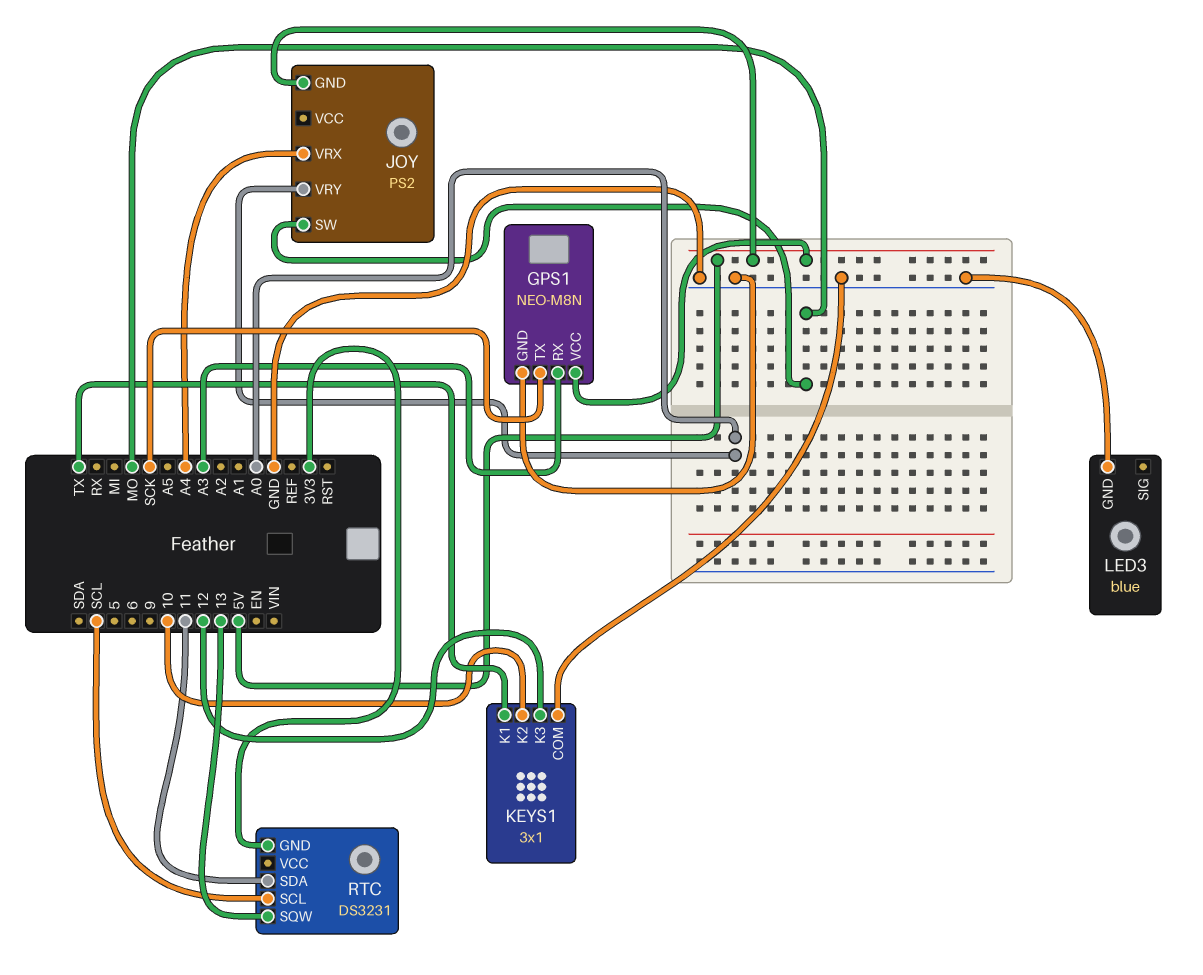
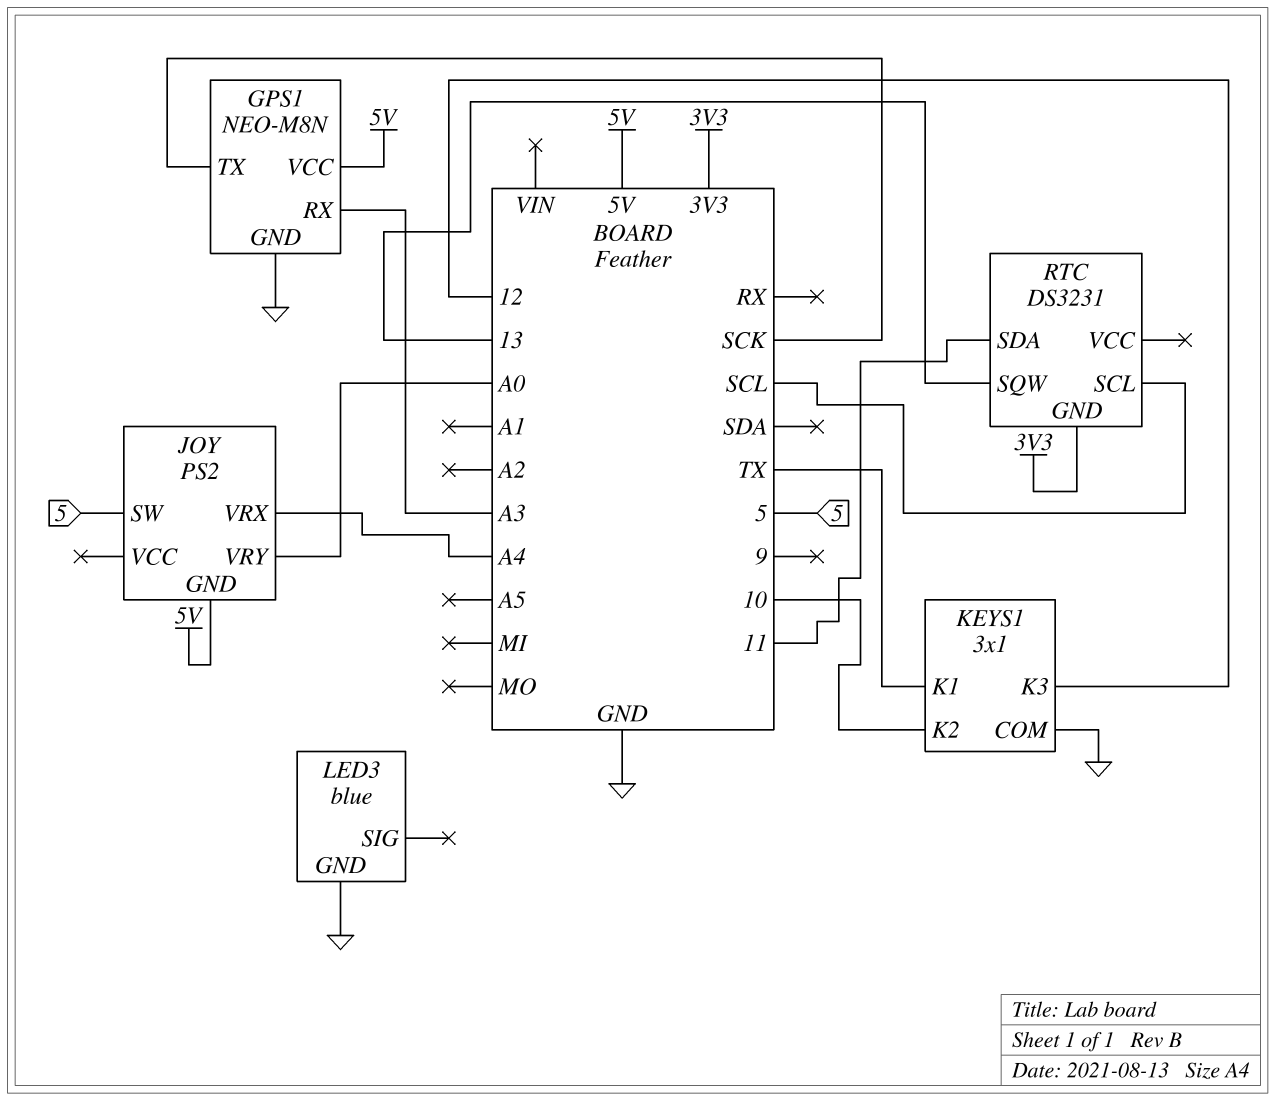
JOY pin SW: MO -> 5

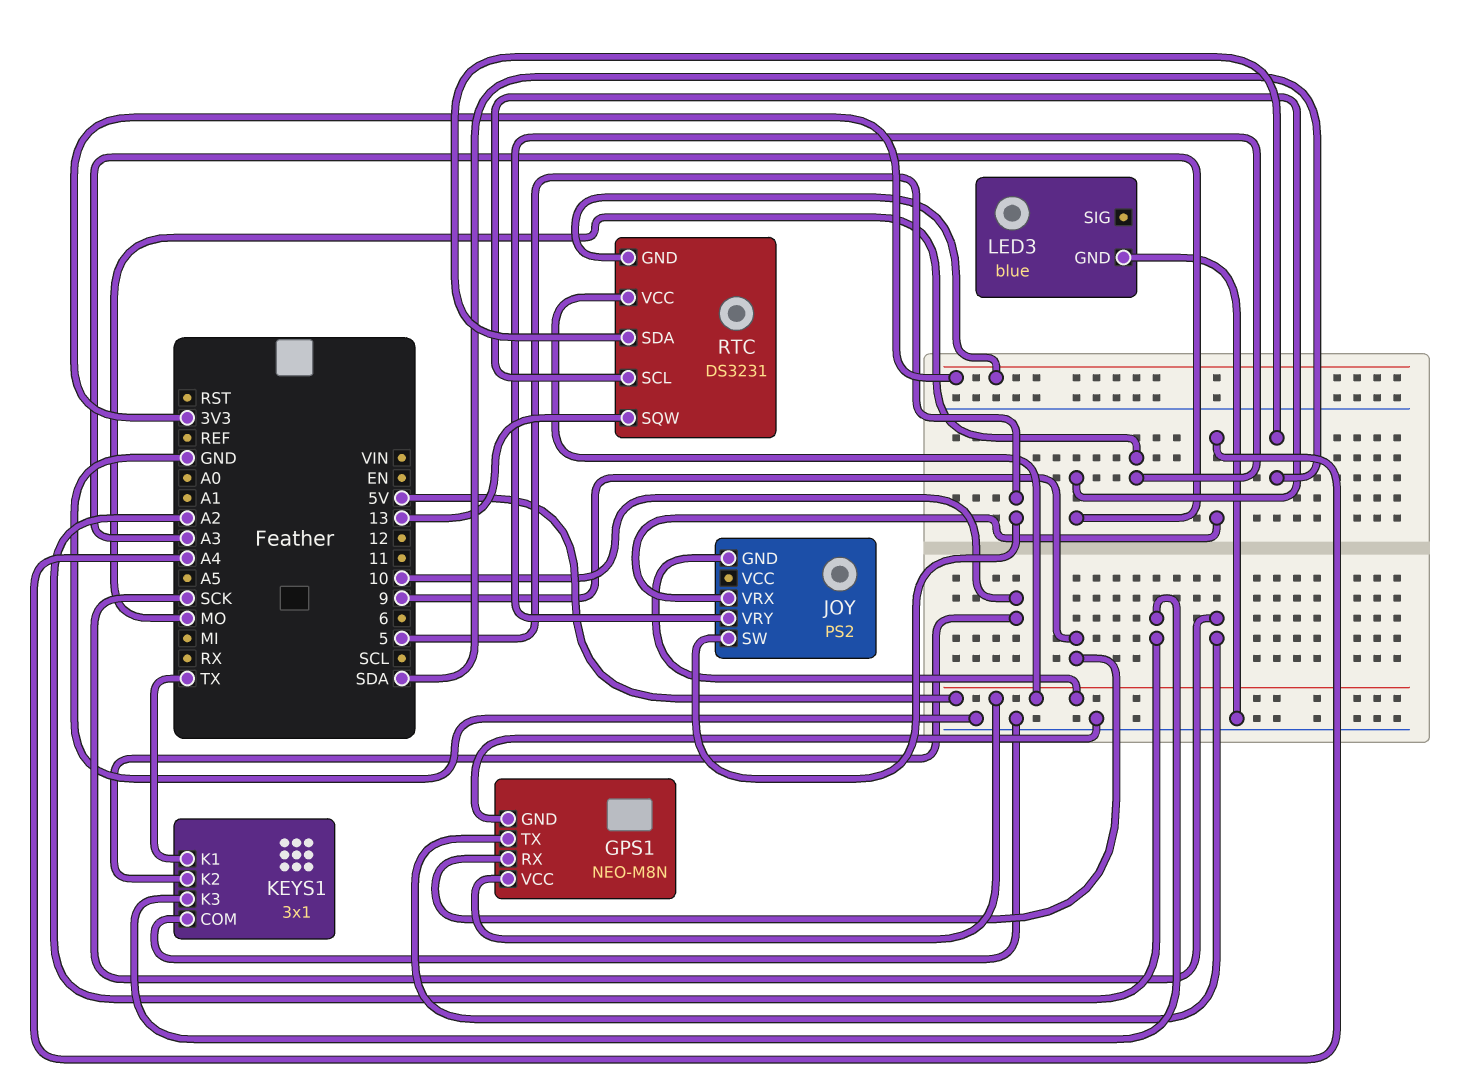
GPS1 pin RX: A3 -> 9
JOY pin VRY: A0 -> MO
KEYS1 pin K3: 12 -> A2
RTC pin SCL: SCL -> A3
RTC pin SDA: 11 -> SDA
RTC pin VCC: none -> 5V

